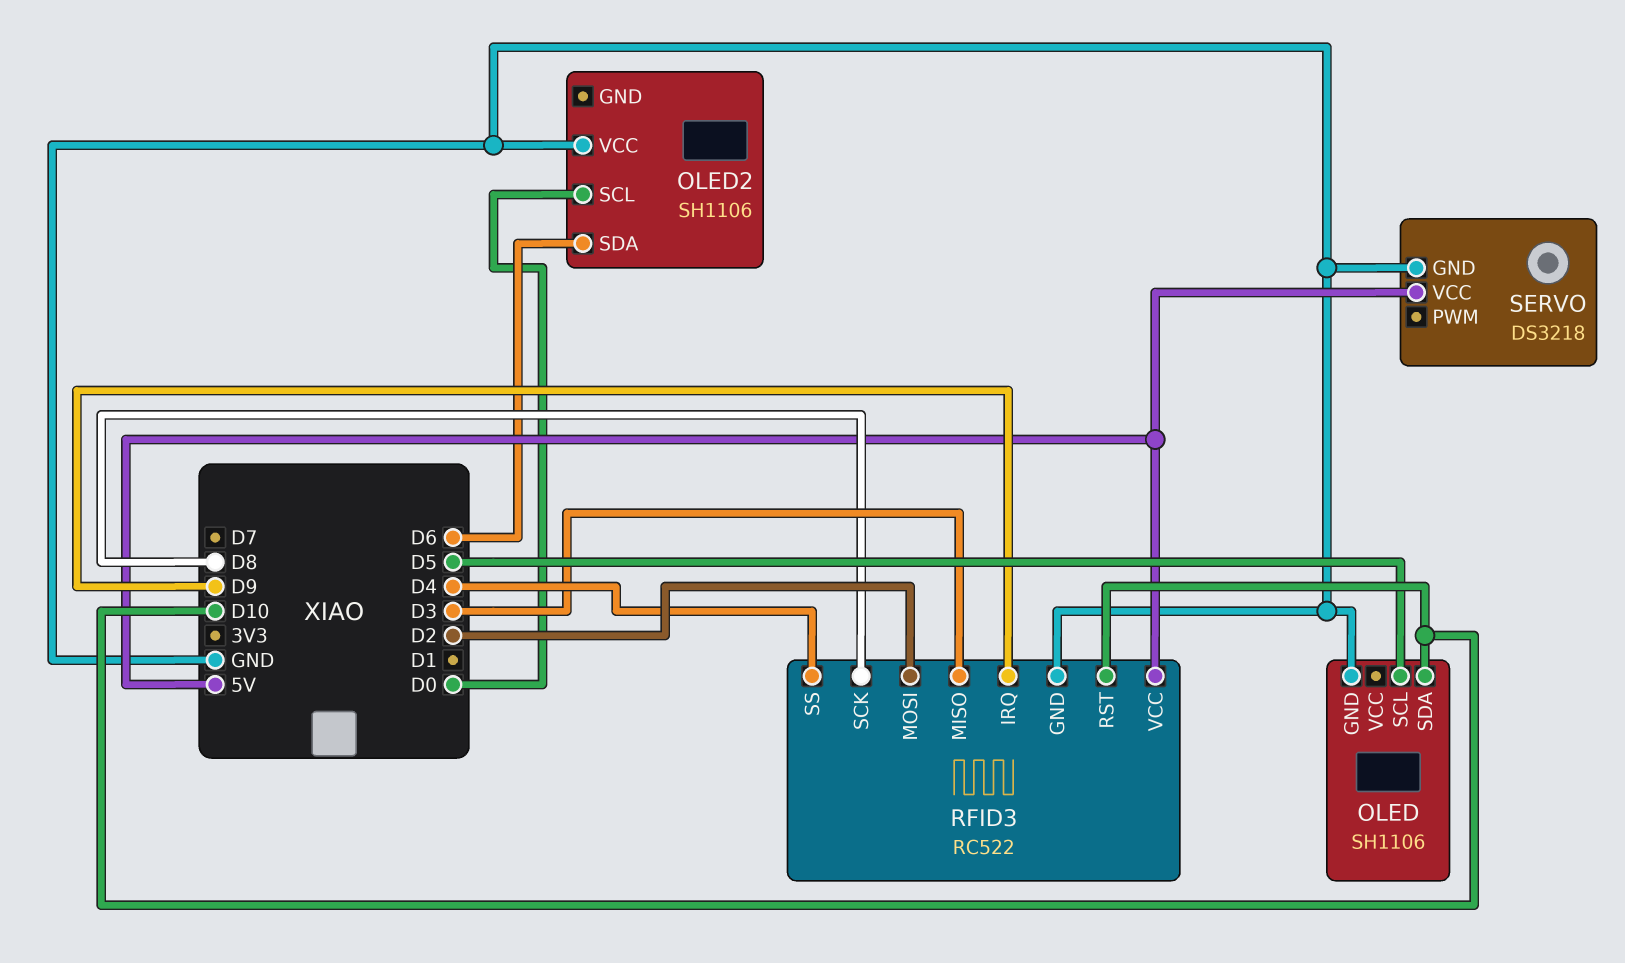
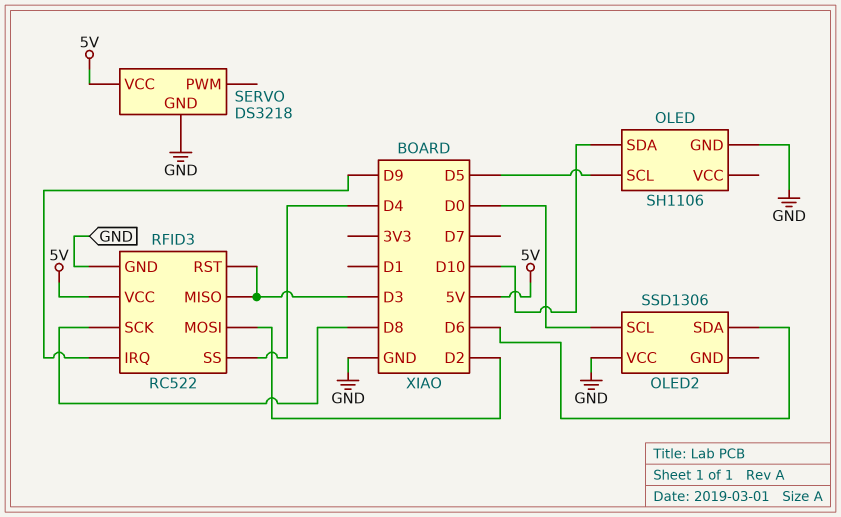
OLED2: SH1106 -> SSD1306
RFID3 pin RST: D10 -> D3

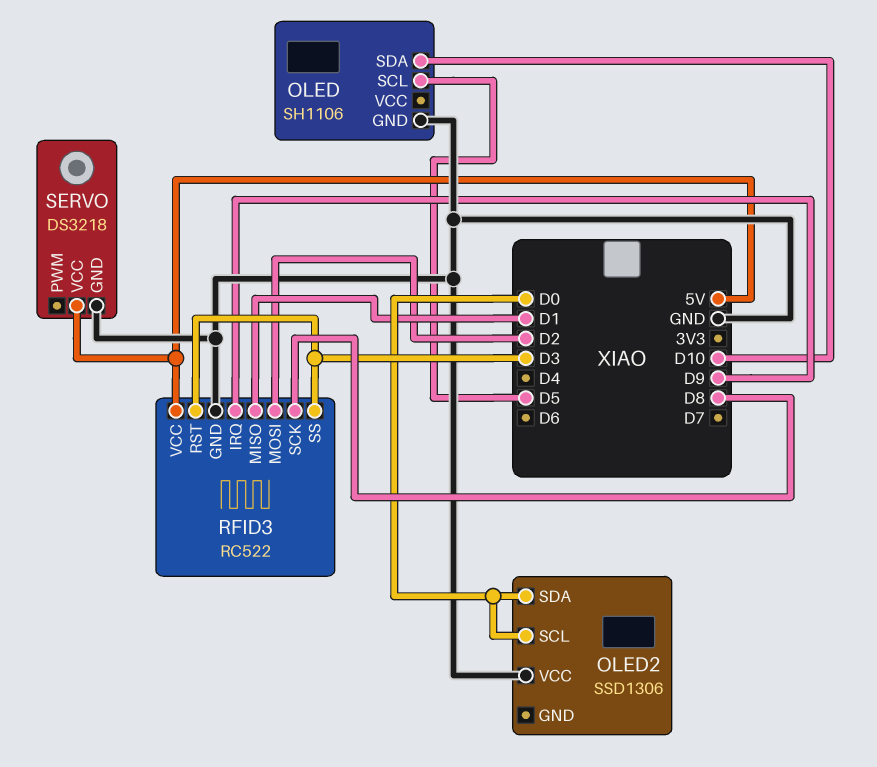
OLED2 pin SDA: D6 -> D0
RFID3 pin MISO: D3 -> D1
RFID3 pin SS: D4 -> D3

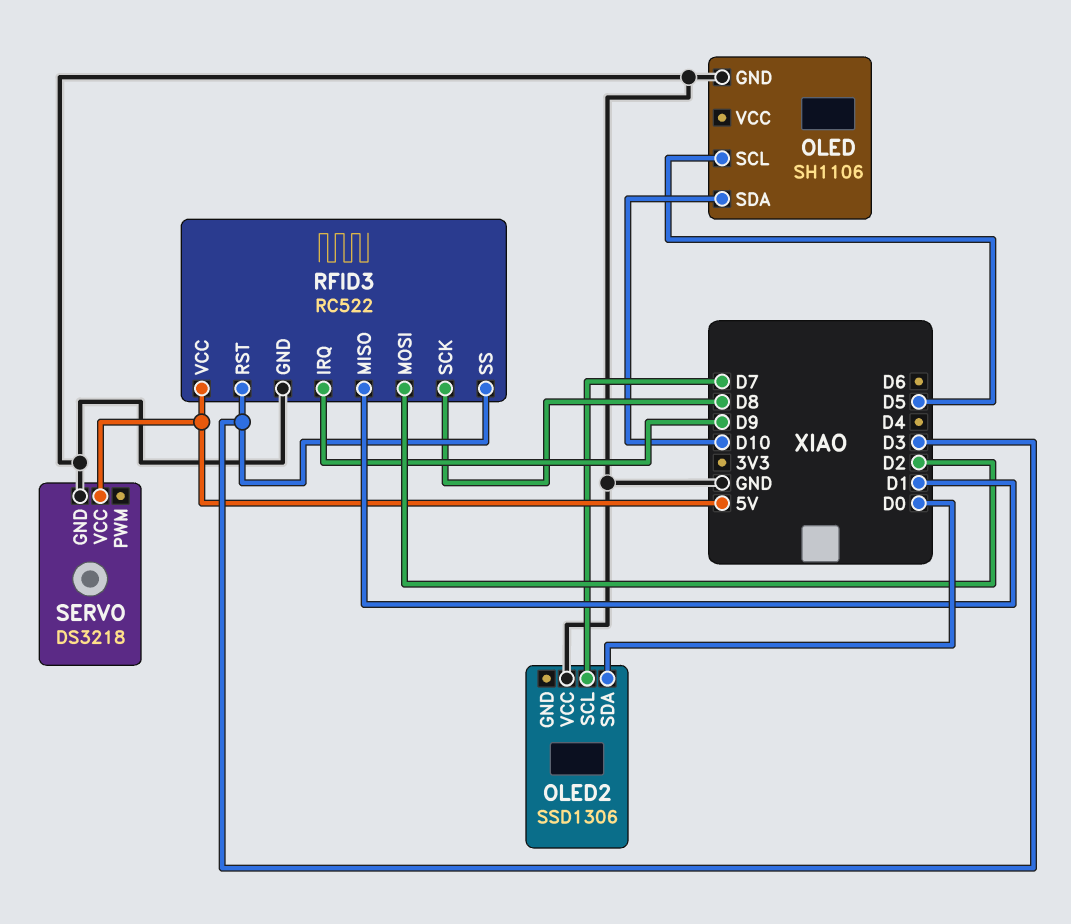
OLED2 pin SCL: D0 -> D7

